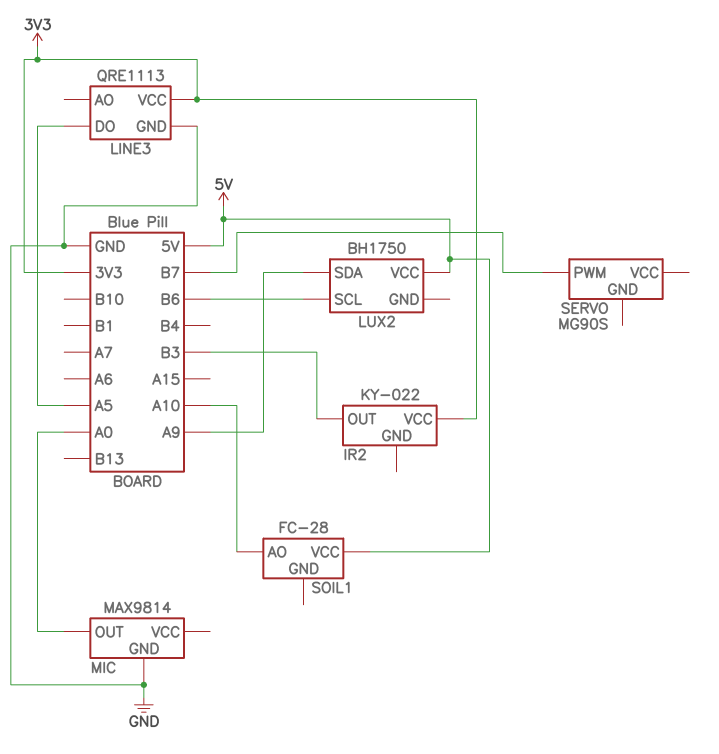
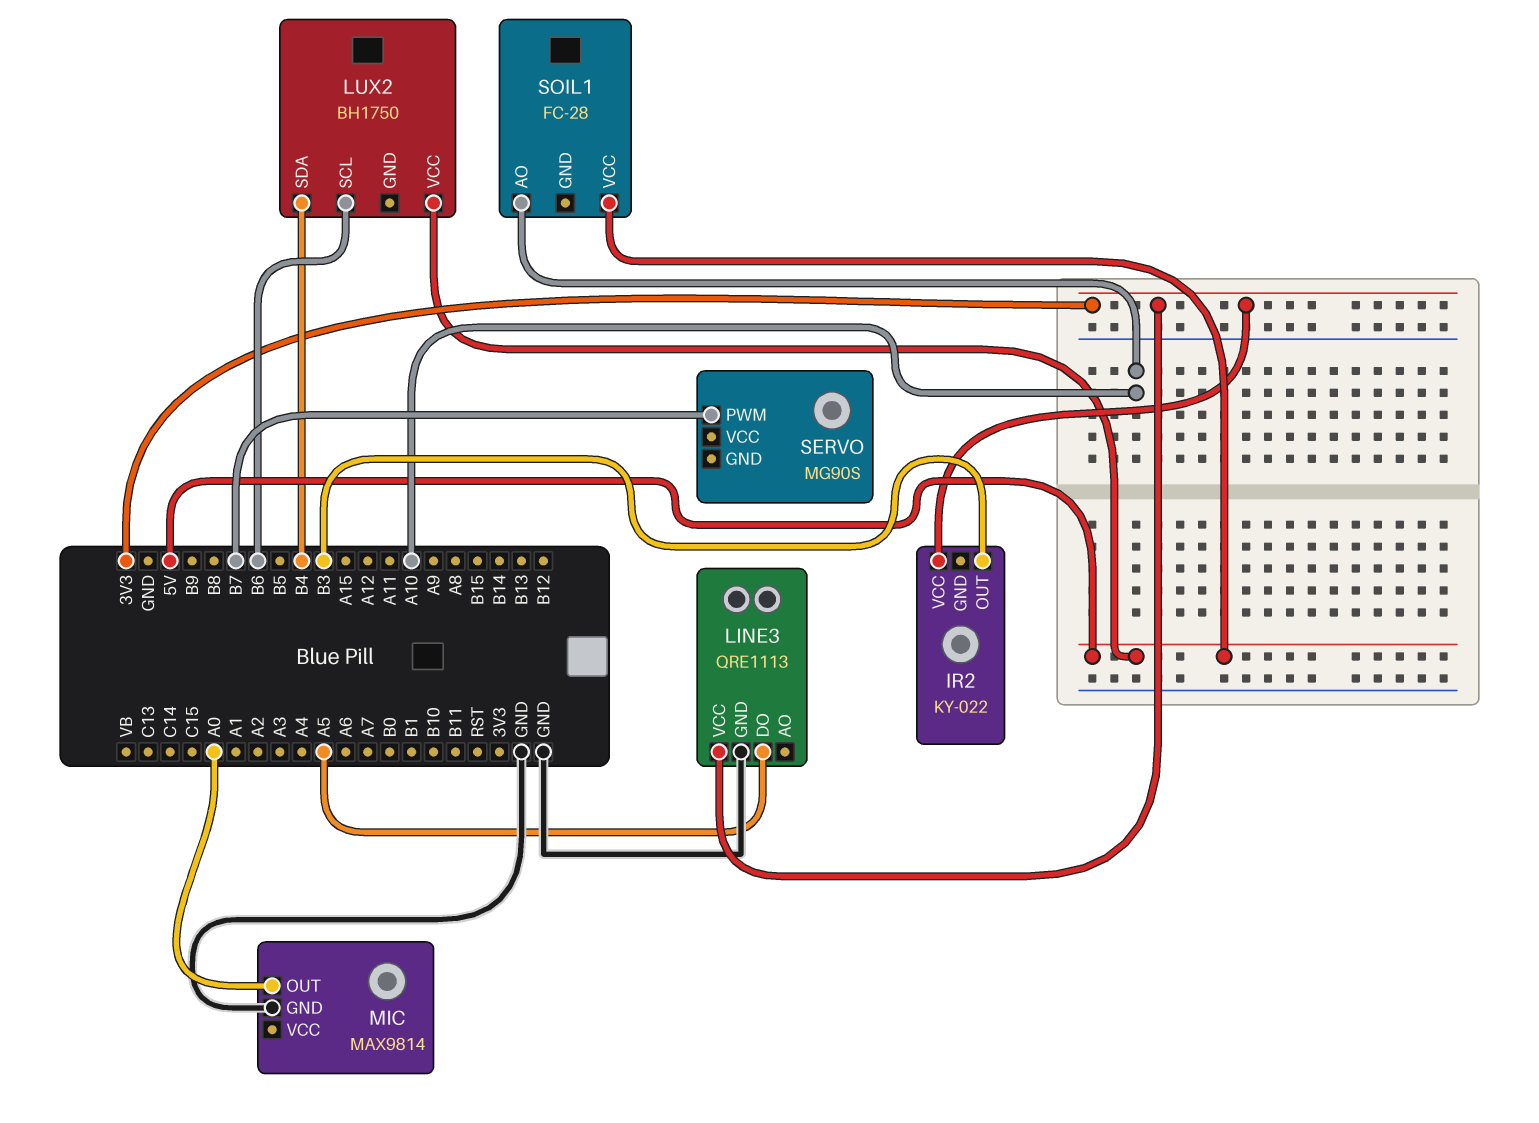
LUX2 pin SDA: A9 -> B4

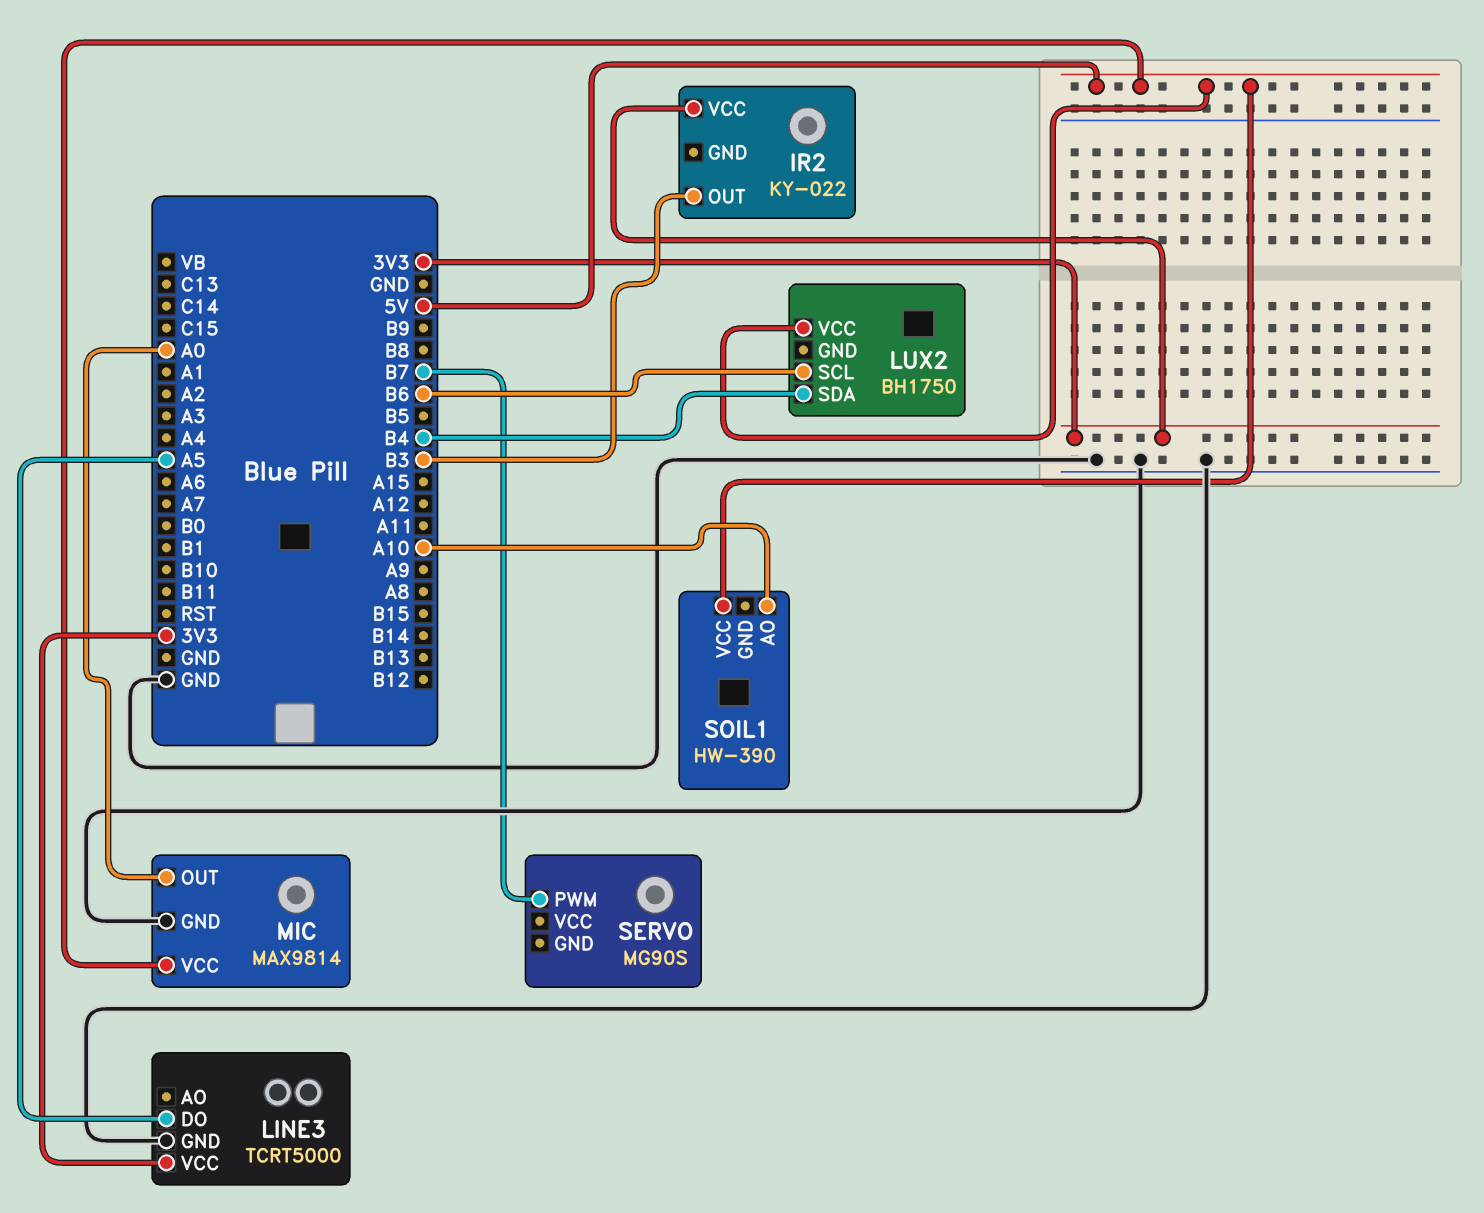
LINE3: QRE1113 -> TCRT5000
MIC pin VCC: none -> 5V
SOIL1: FC-28 -> HW-390

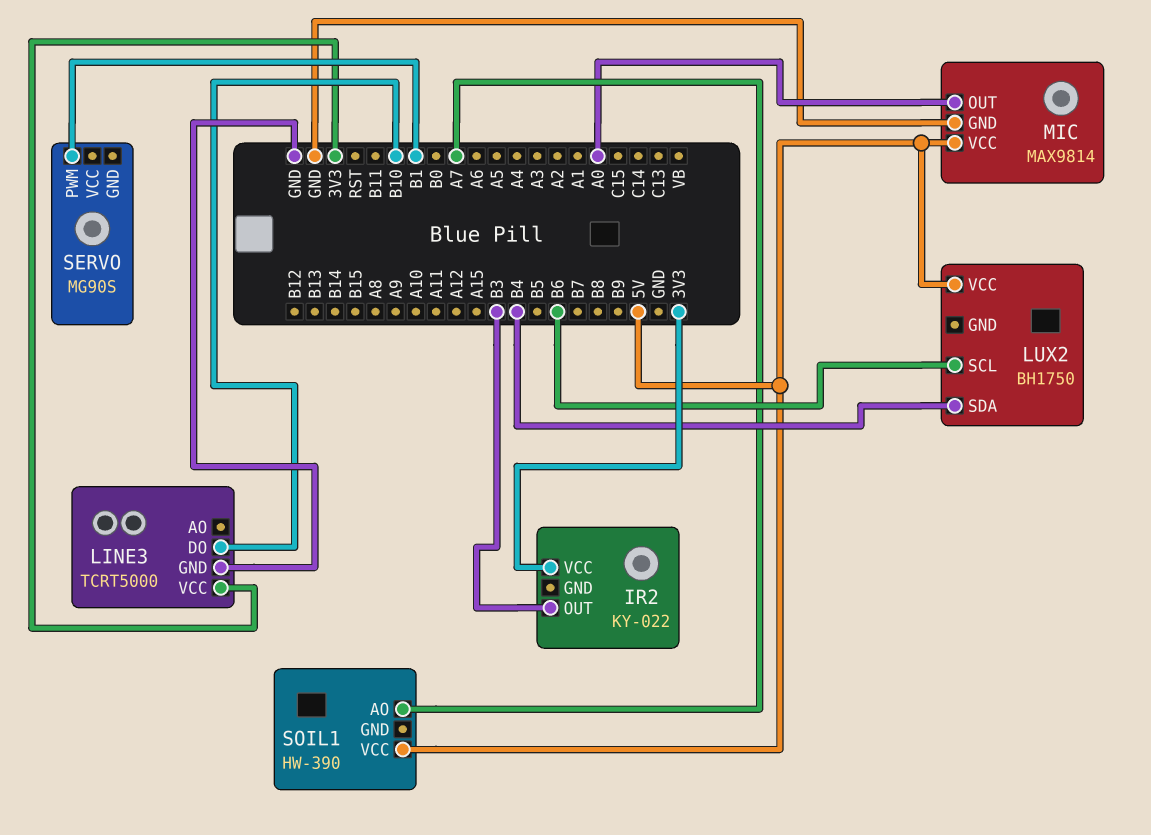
LINE3 pin DO: A5 -> B10
SERVO pin PWM: B7 -> B1
SOIL1 pin AO: A10 -> A7

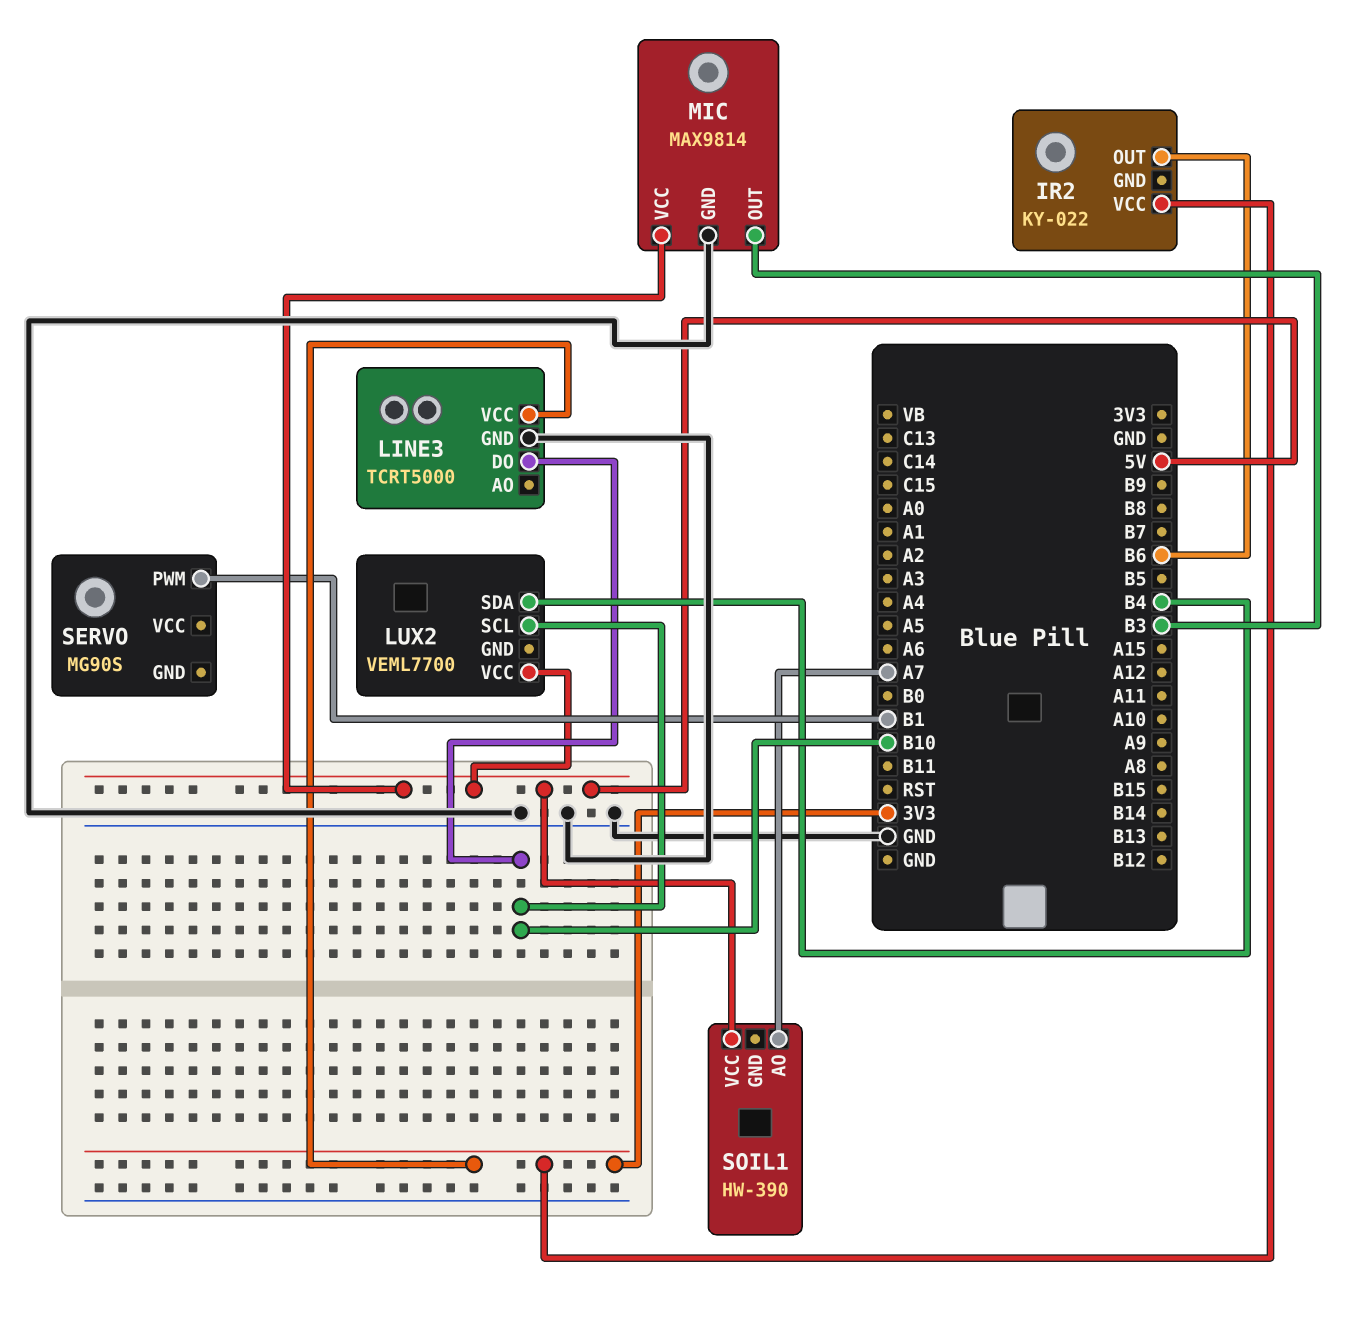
IR2 pin OUT: B3 -> B6
LUX2: BH1750 -> VEML7700
LUX2 pin SCL: B6 -> B10
MIC pin OUT: A0 -> B3

